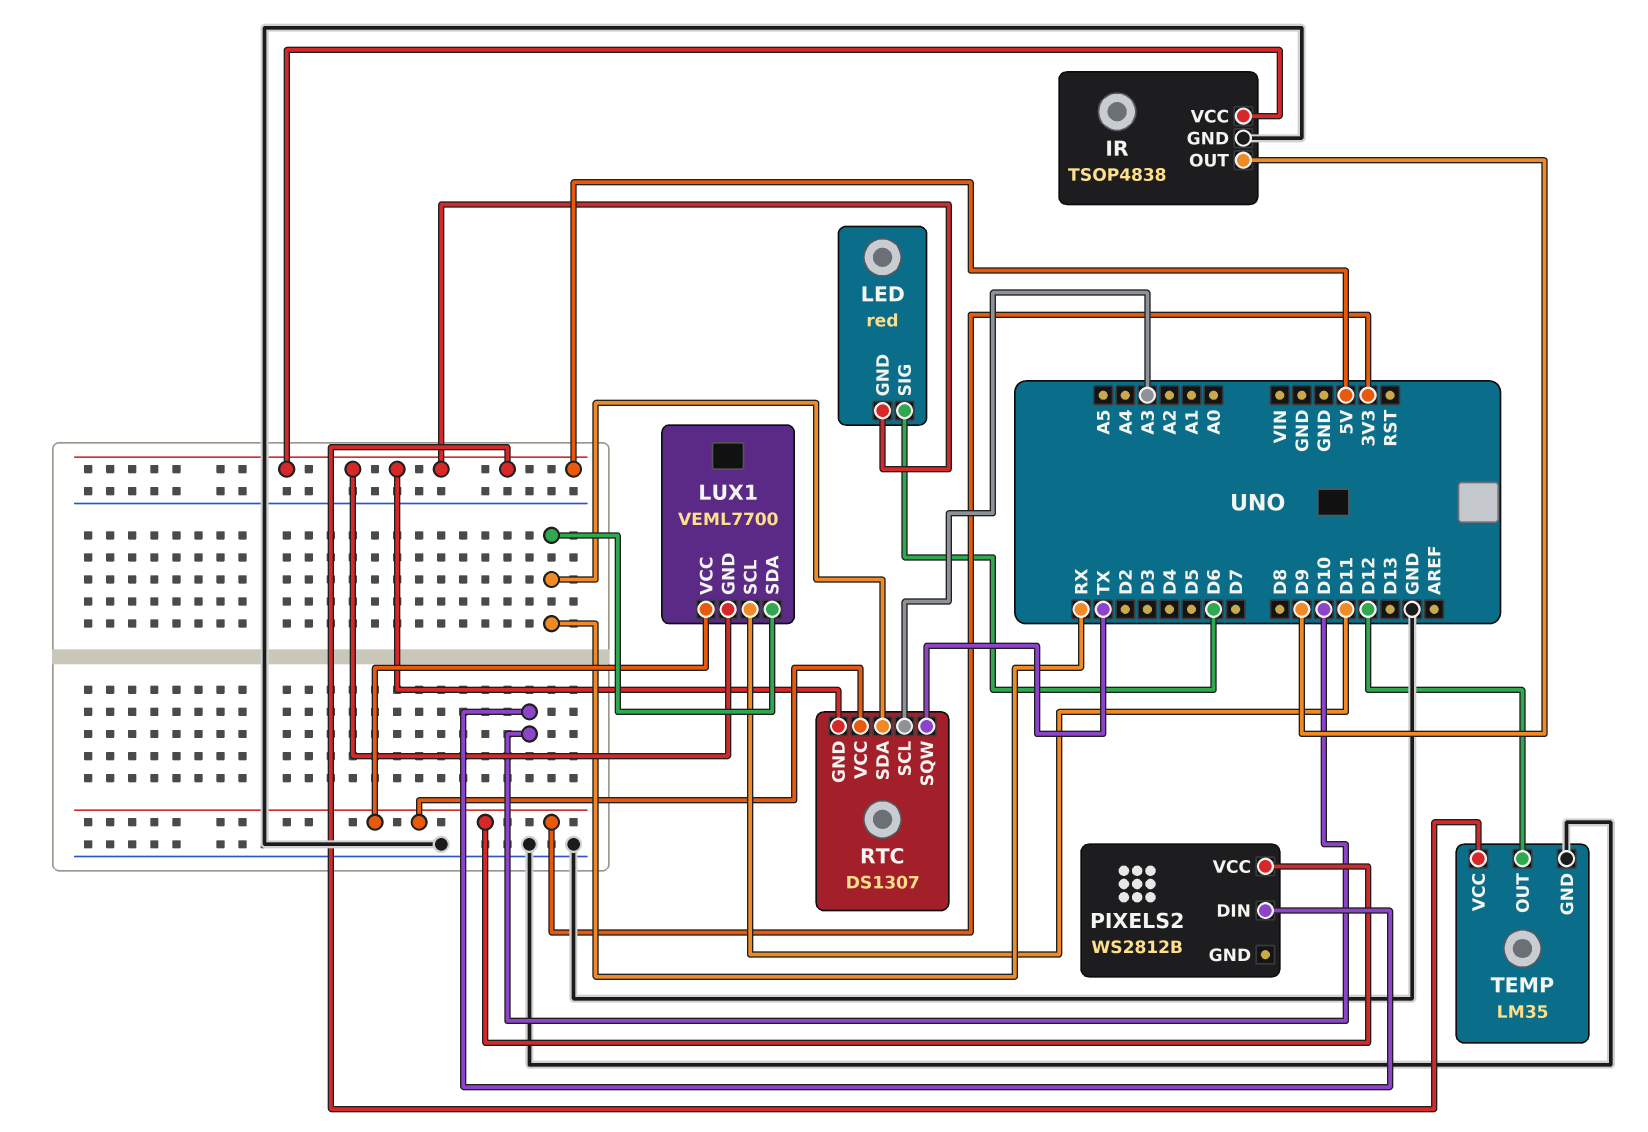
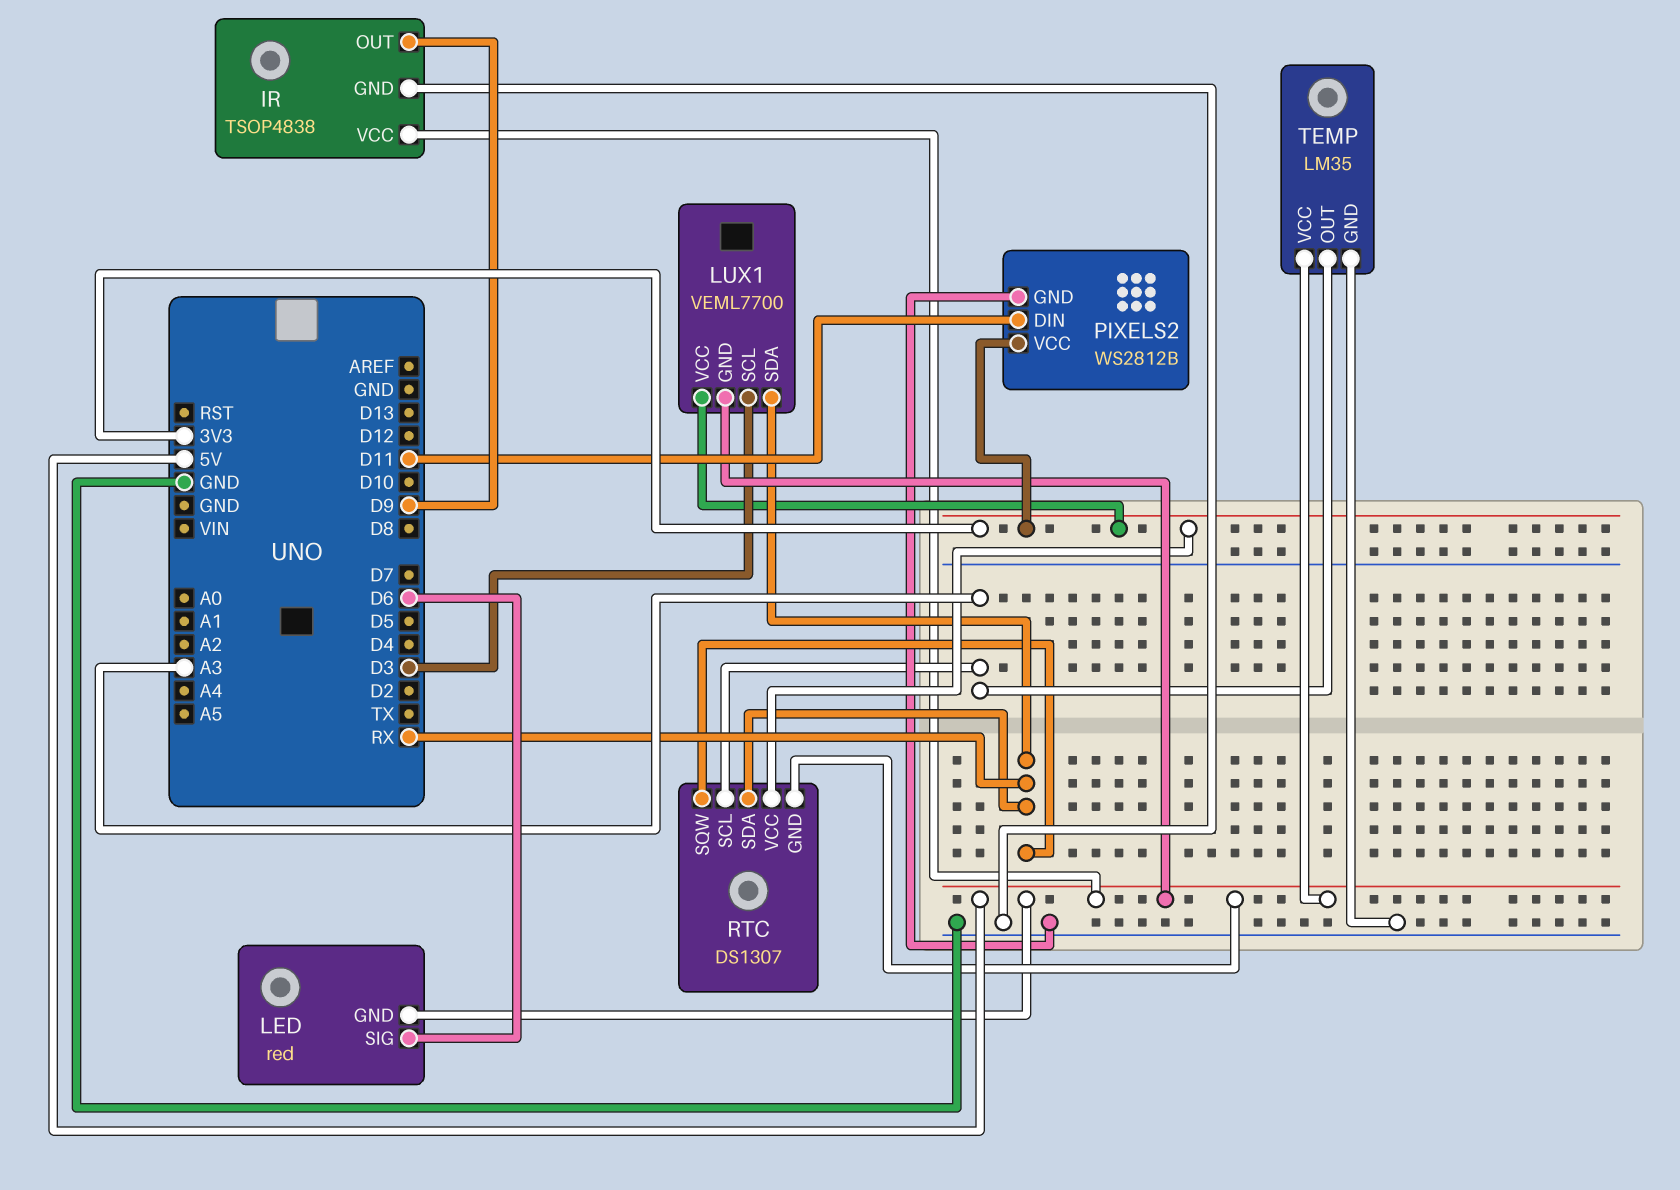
LUX1 pin SCL: D11 -> D3
PIXELS2 pin DIN: D10 -> D11
PIXELS2 pin GND: none -> GND
RTC pin SQW: TX -> RX
TEMP pin OUT: D12 -> A3

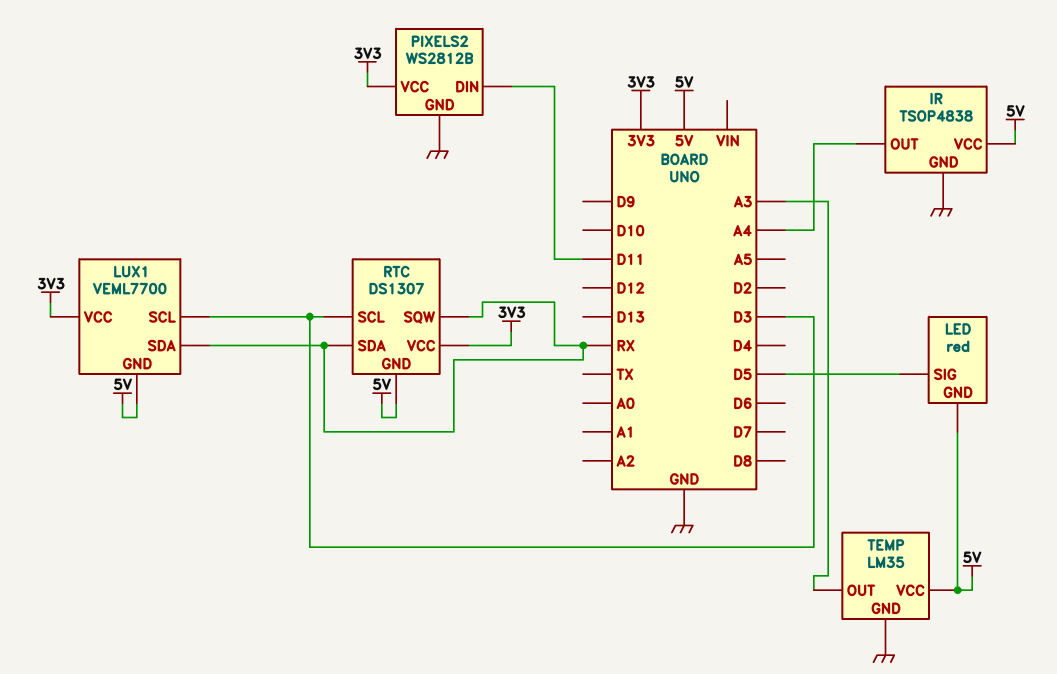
IR pin OUT: D9 -> A4
LED pin SIG: D6 -> D5
RTC pin SCL: A3 -> D3

